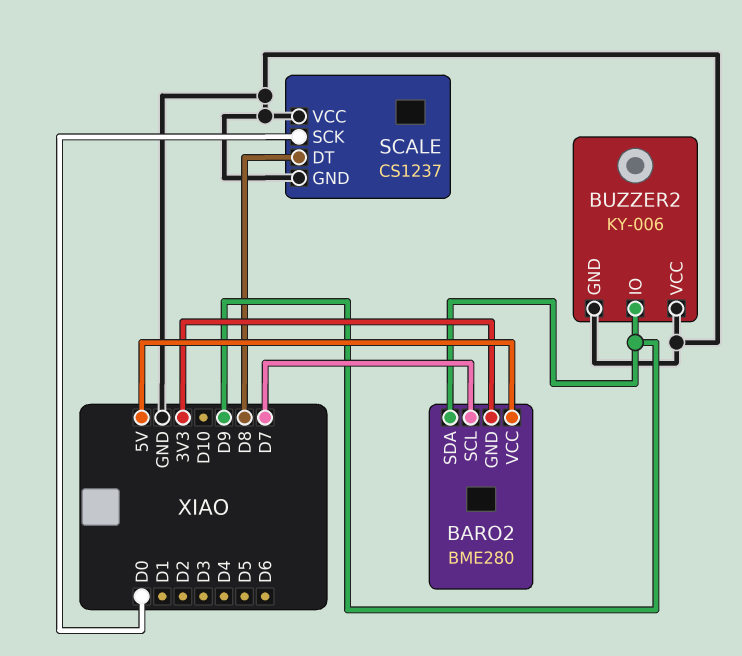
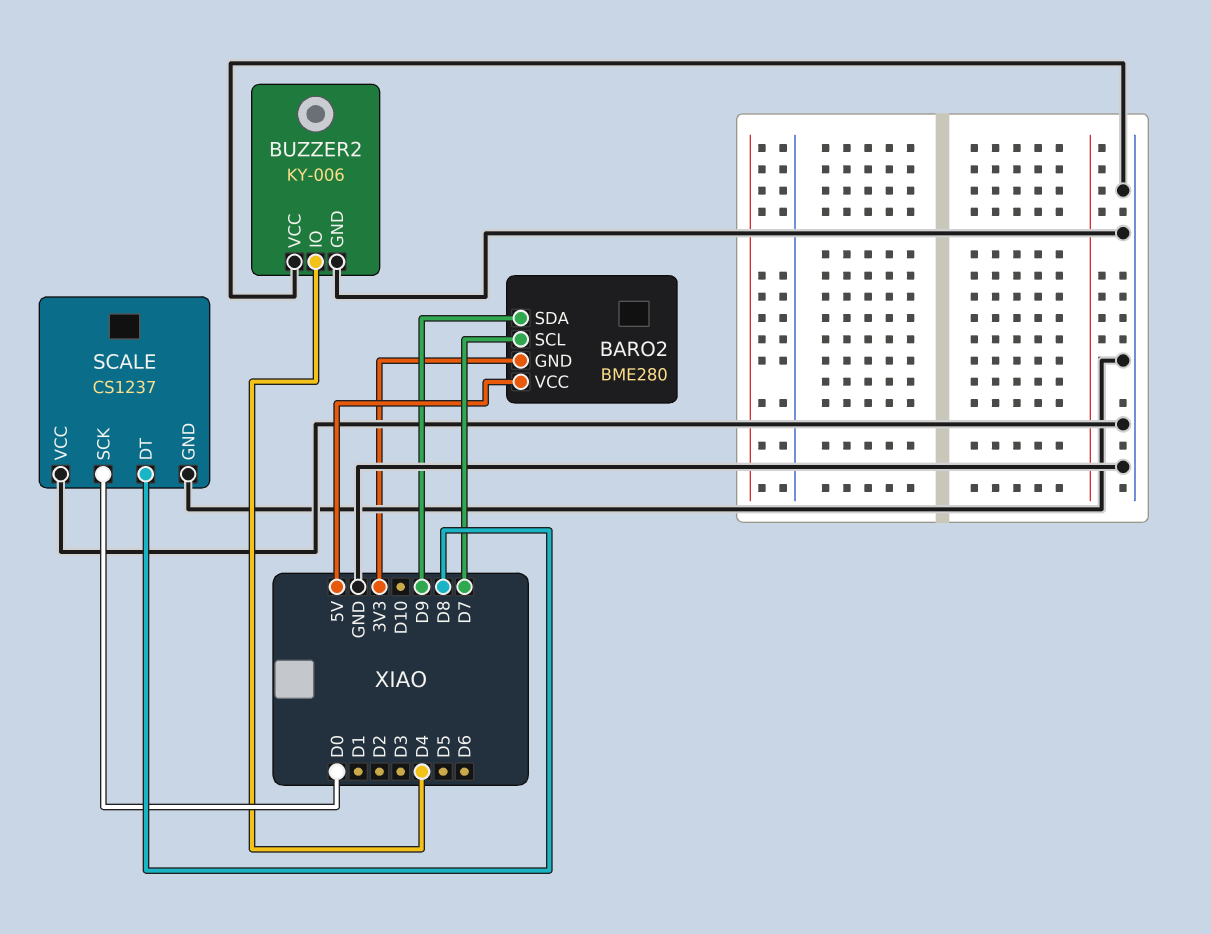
BUZZER2 pin IO: D9 -> D4

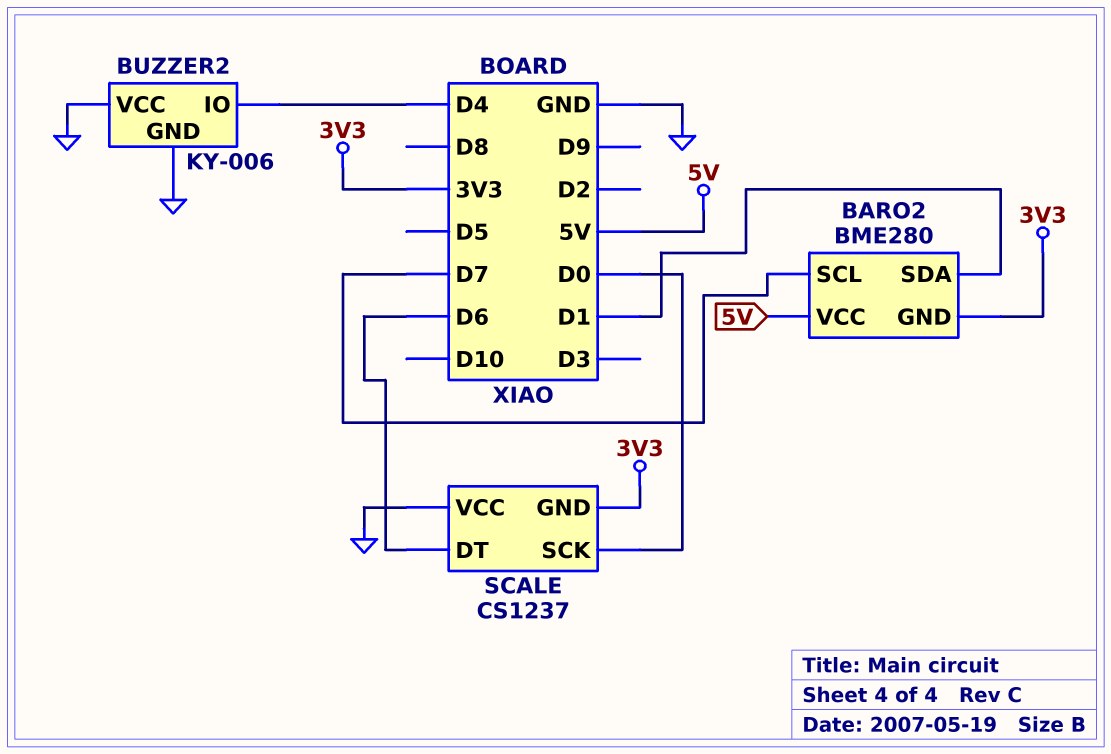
BARO2 pin SDA: D9 -> D1
SCALE pin DT: D8 -> D6
SCALE pin GND: GND -> 3V3

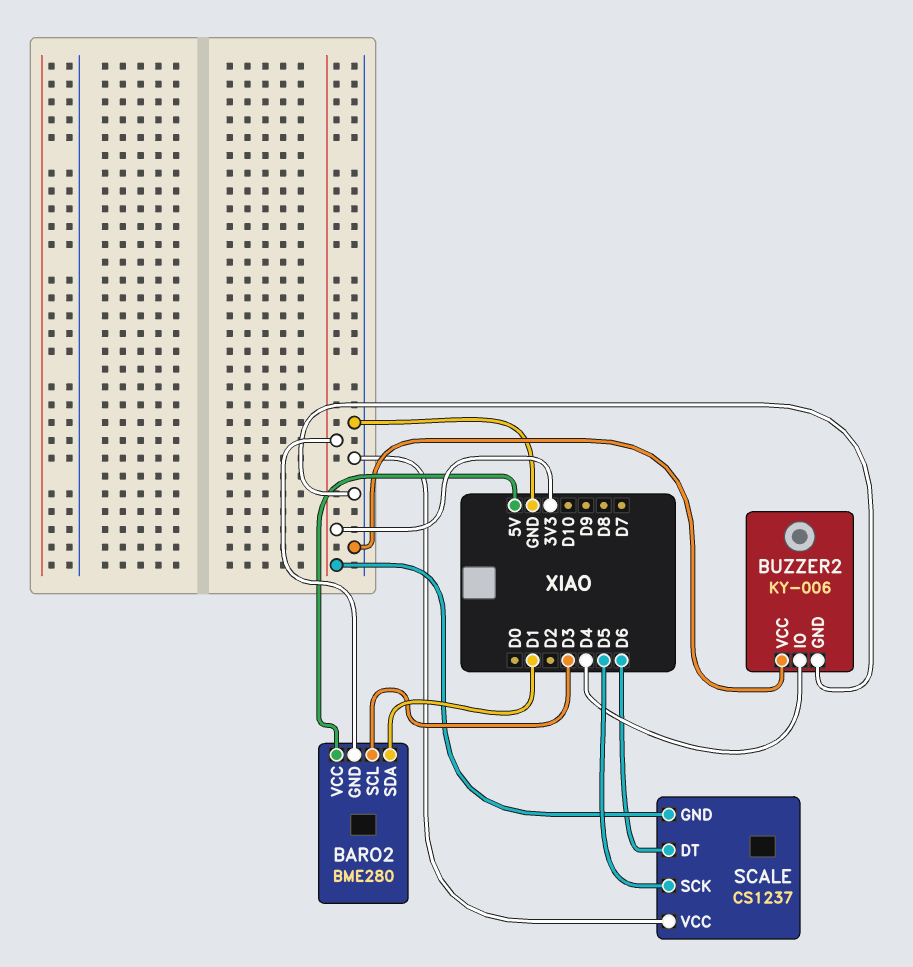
BARO2 pin SCL: D7 -> D3
SCALE pin SCK: D0 -> D5

